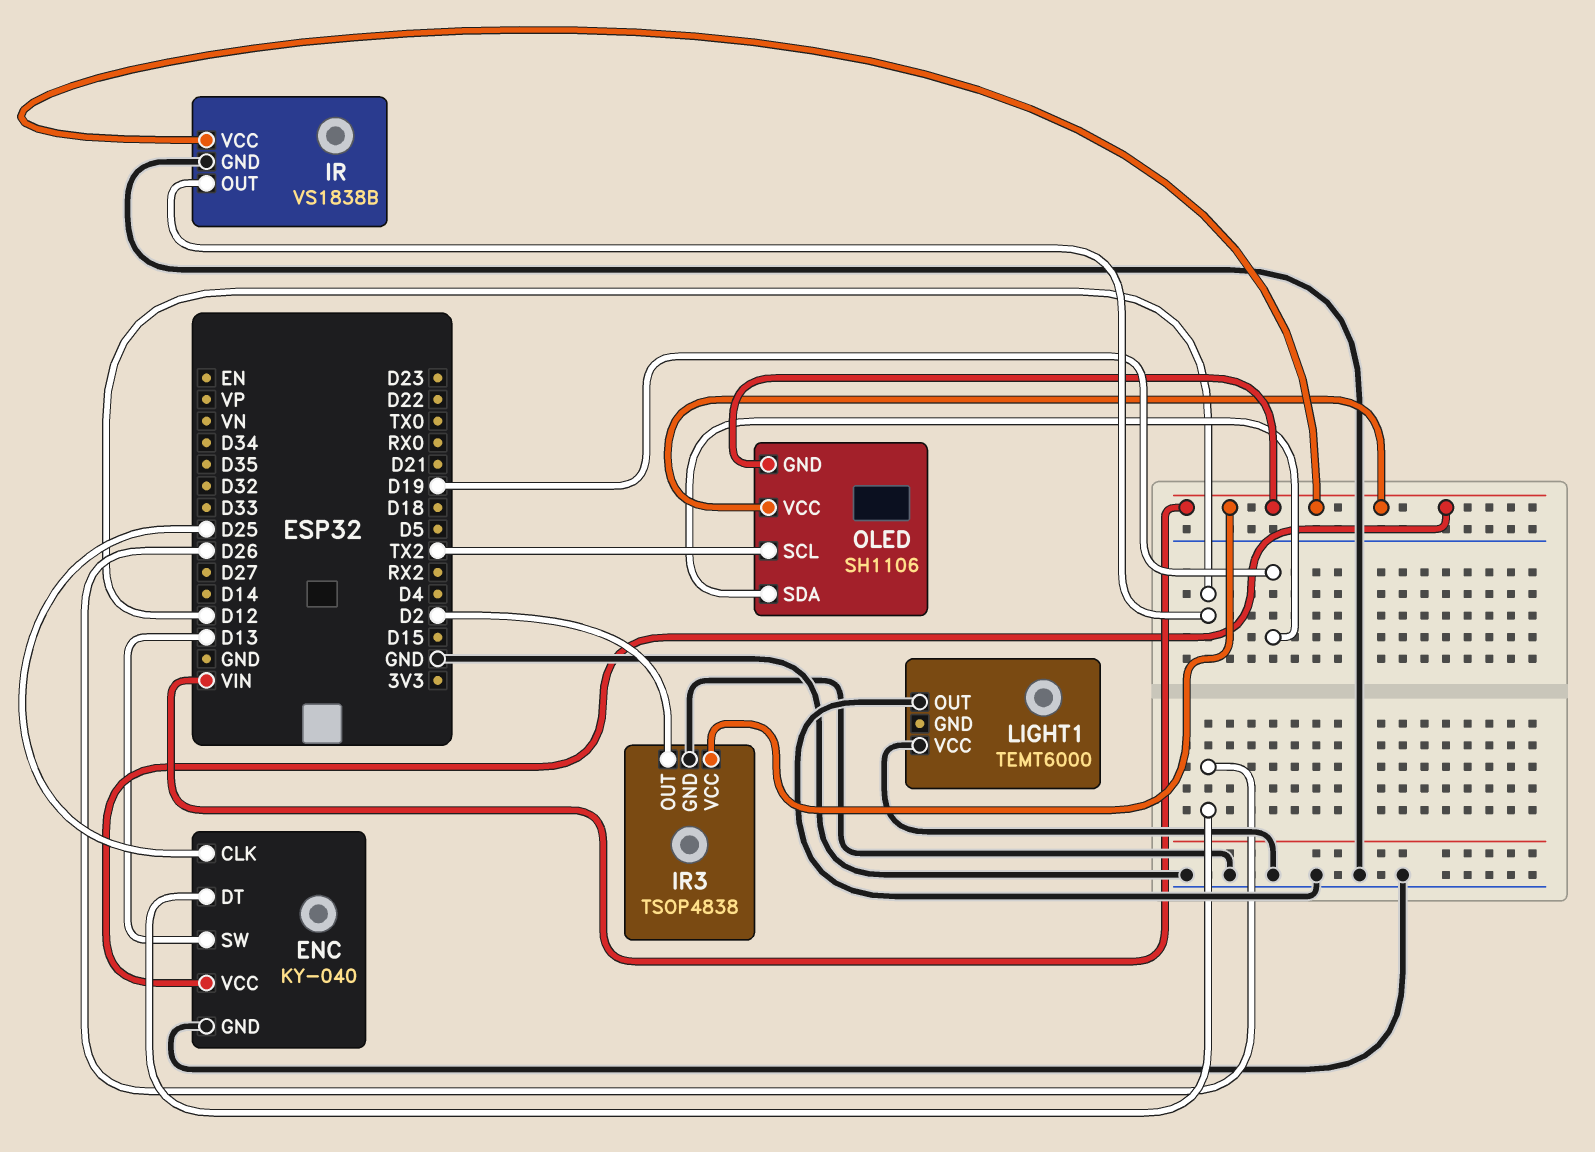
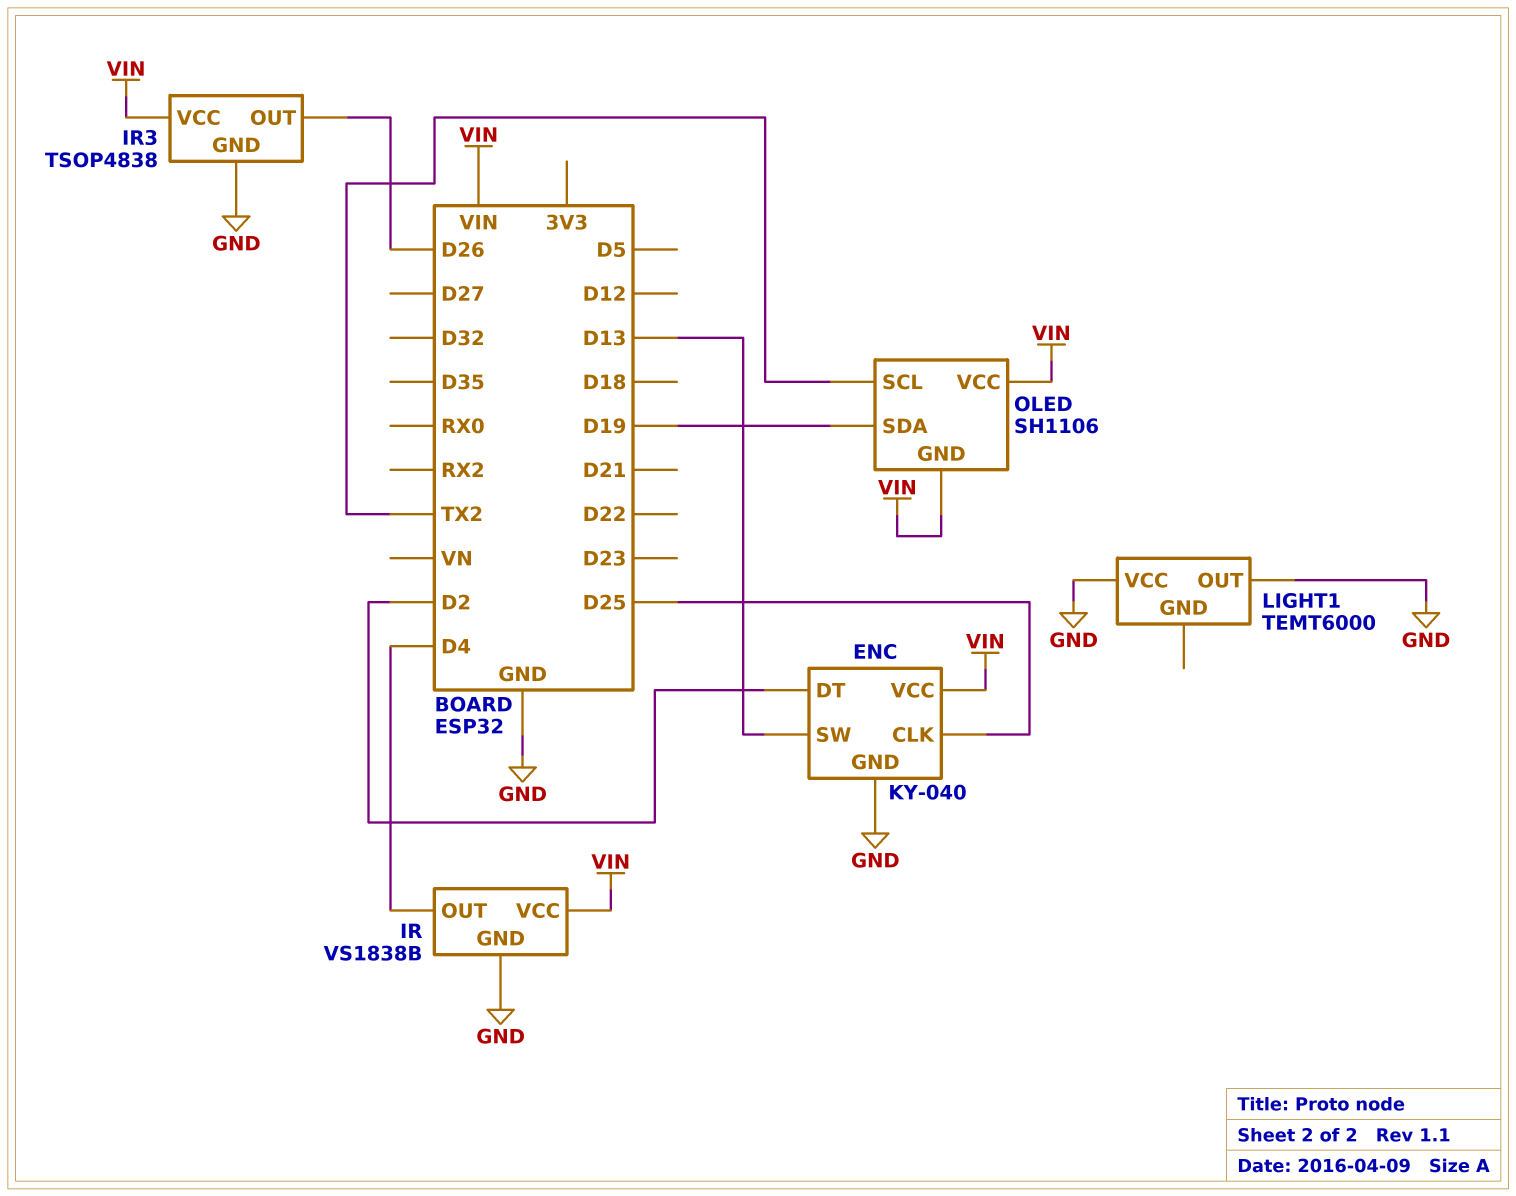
ENC pin DT: D26 -> D2
IR pin OUT: D12 -> D4
IR3 pin OUT: D2 -> D26

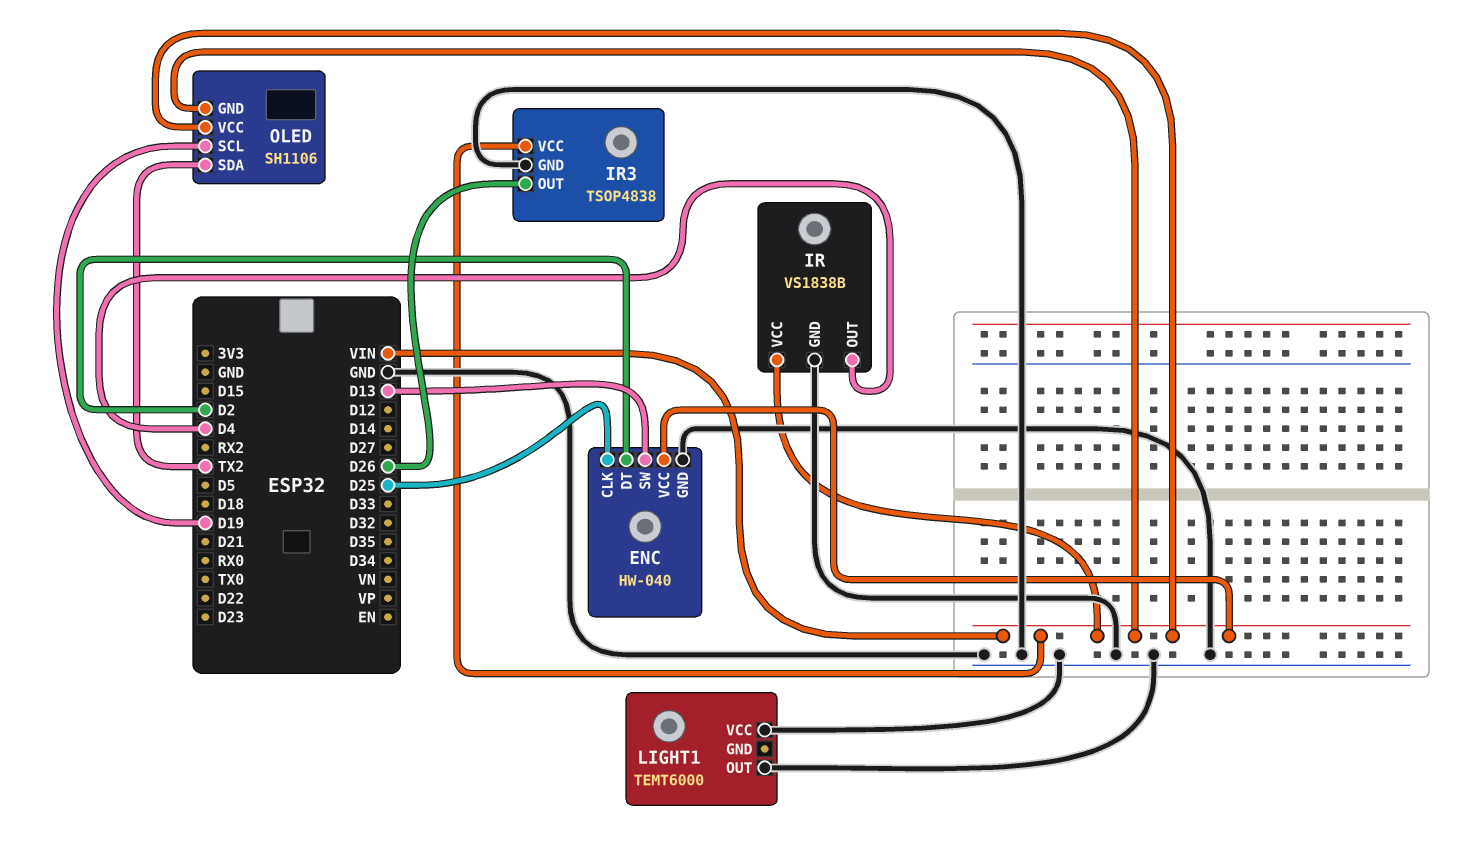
ENC: KY-040 -> HW-040
OLED pin SCL: TX2 -> D19
OLED pin SDA: D19 -> TX2

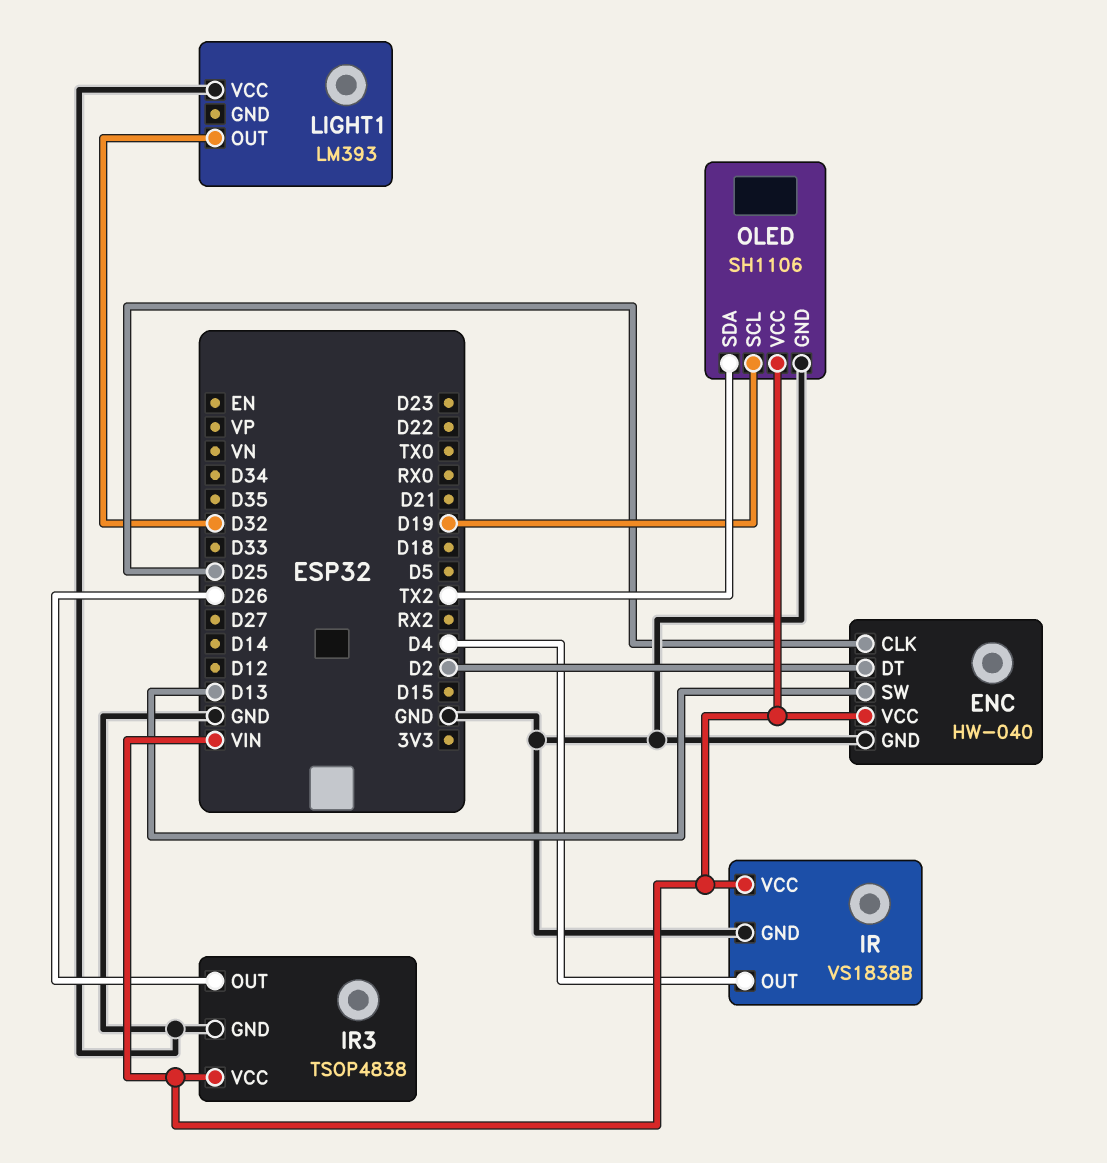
LIGHT1: TEMT6000 -> LM393
LIGHT1 pin OUT: GND -> D32
OLED pin GND: VIN -> GND

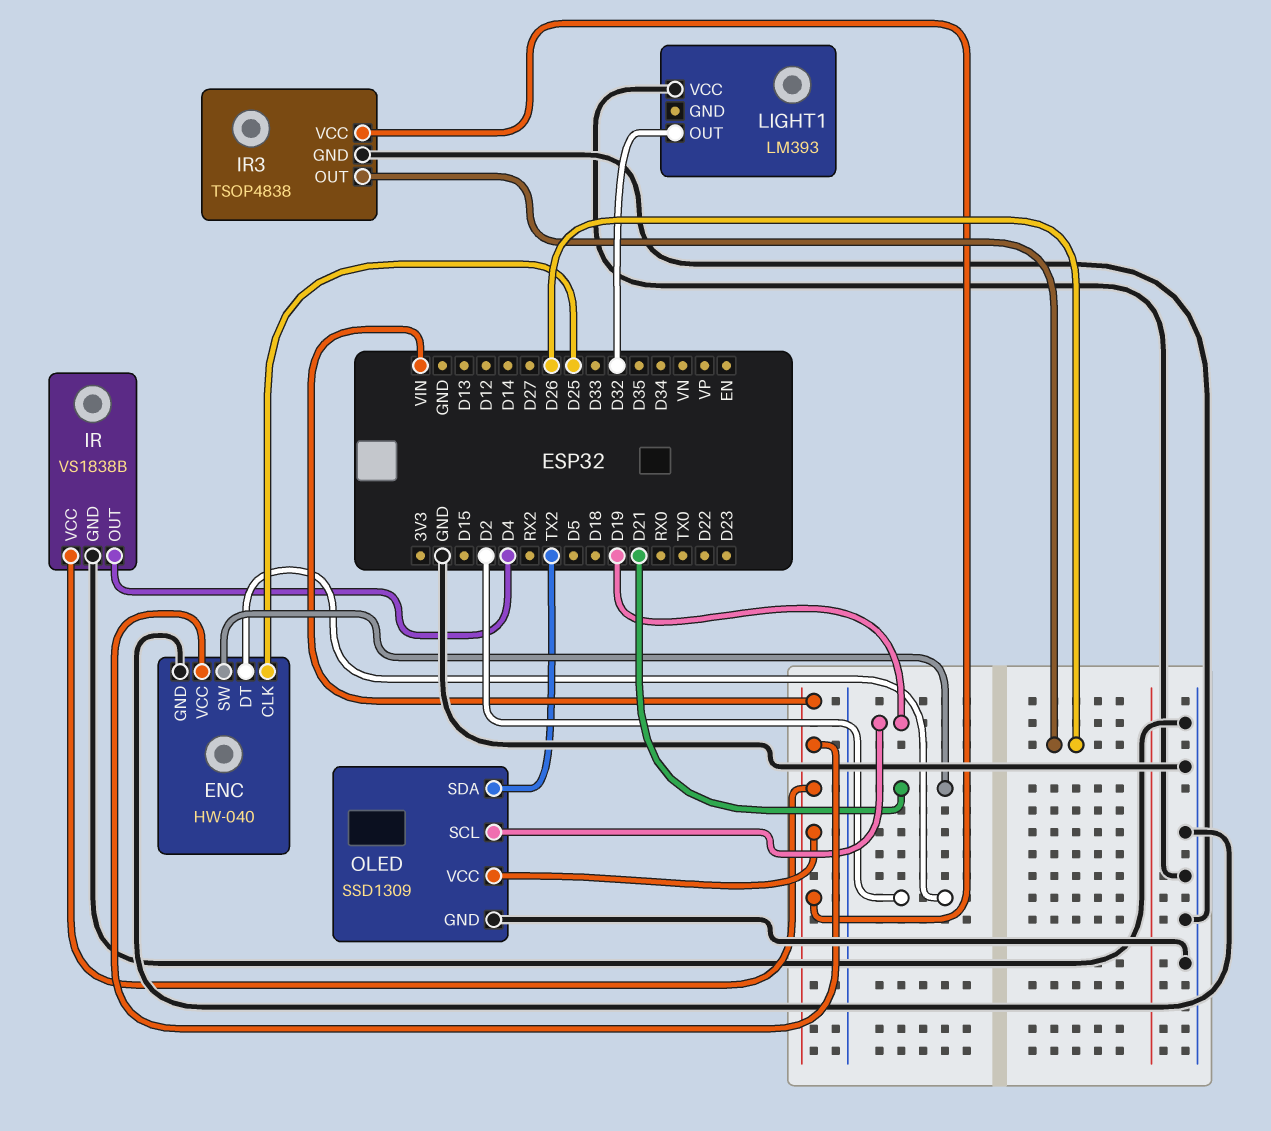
ENC pin SW: D13 -> D21
OLED: SH1106 -> SSD1309

